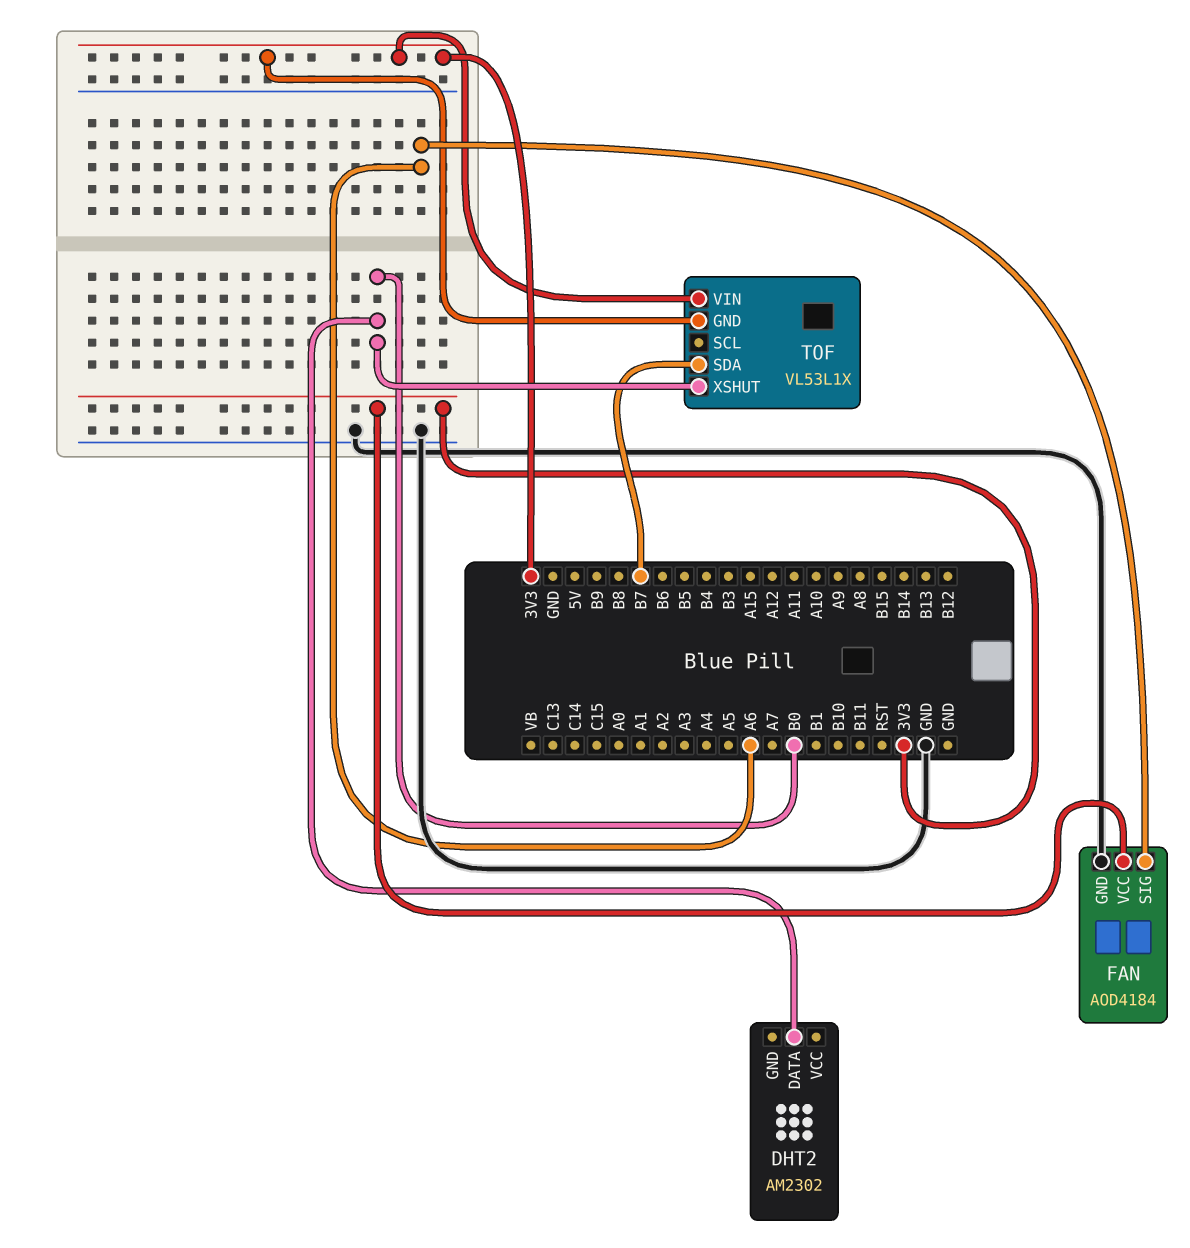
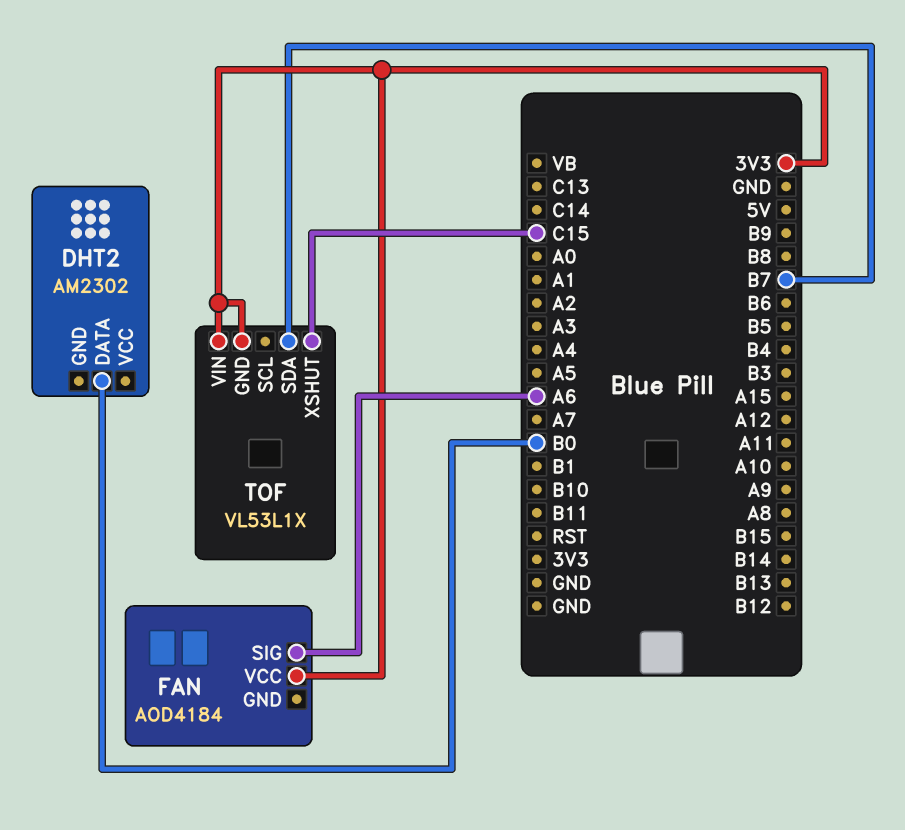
FAN pin GND: GND -> none
TOF pin XSHUT: B0 -> C15

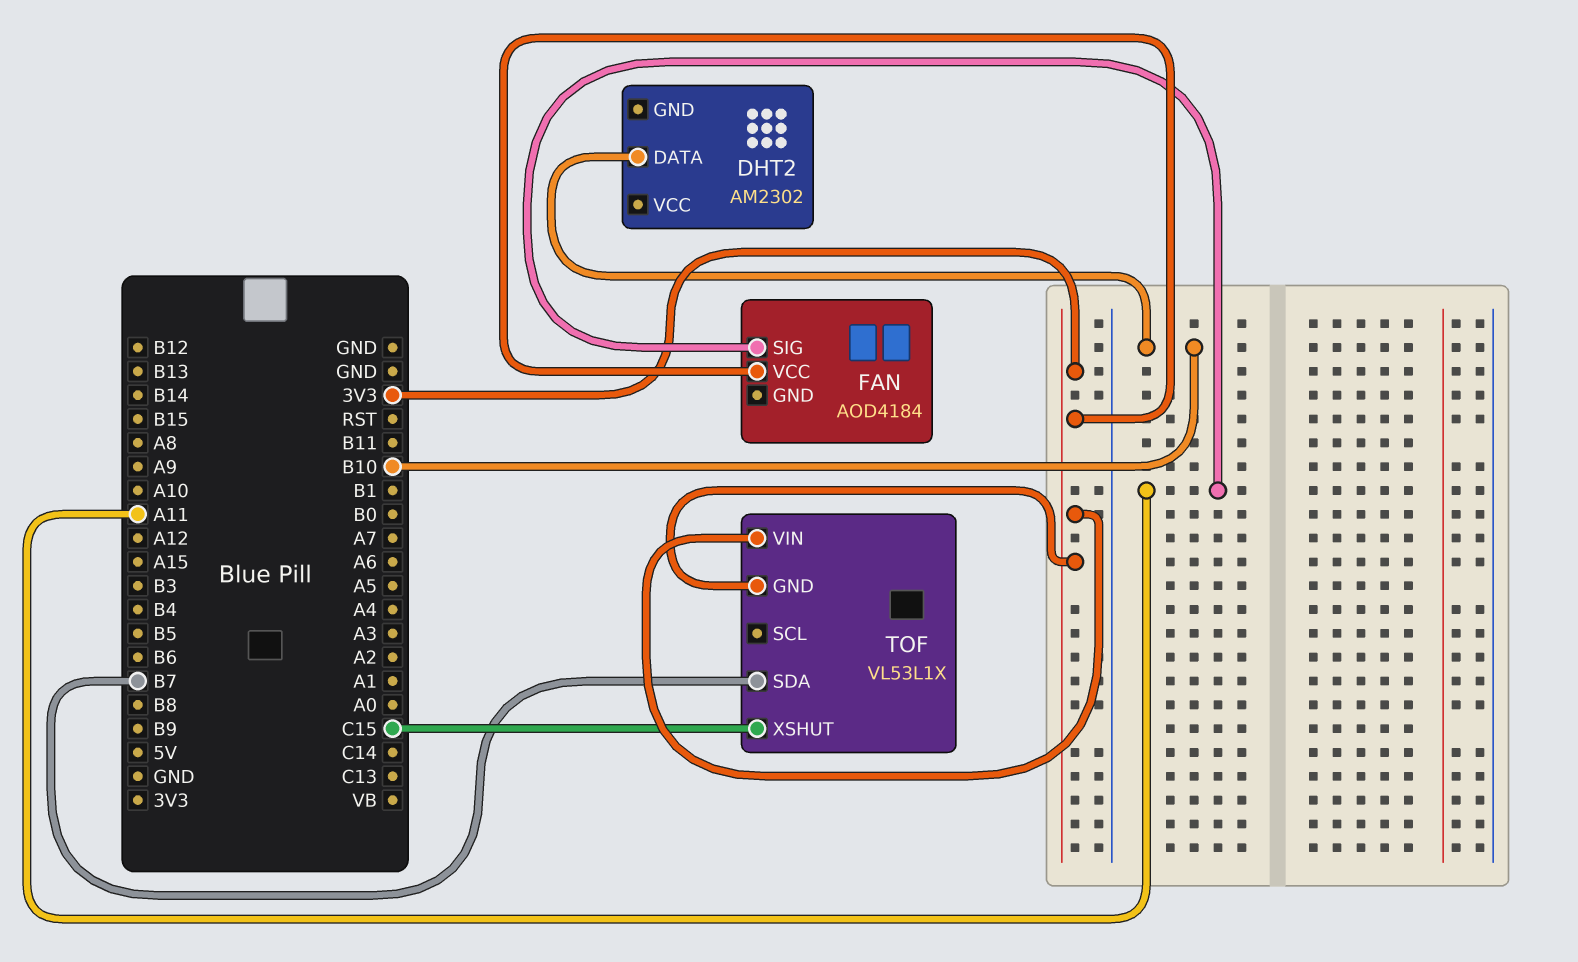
DHT2 pin DATA: B0 -> B10
FAN pin SIG: A6 -> A11

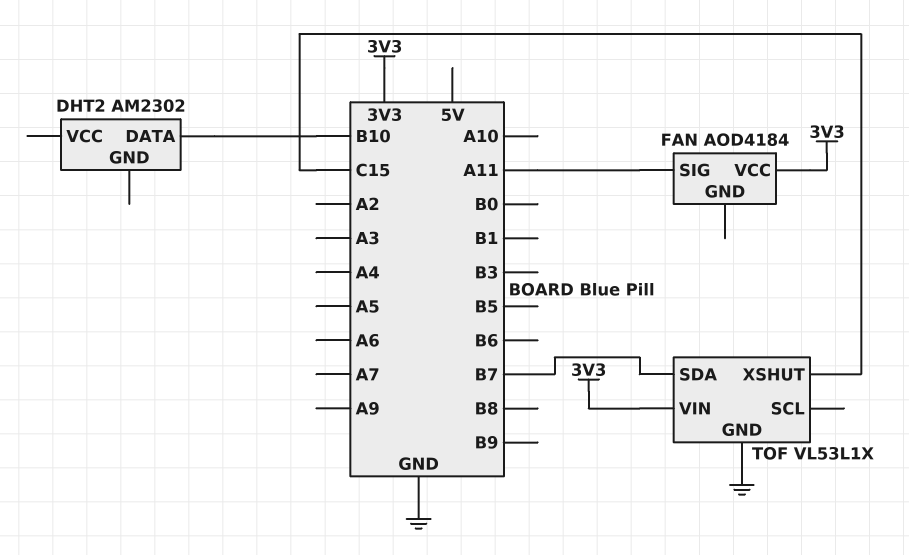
TOF pin GND: 3V3 -> GND

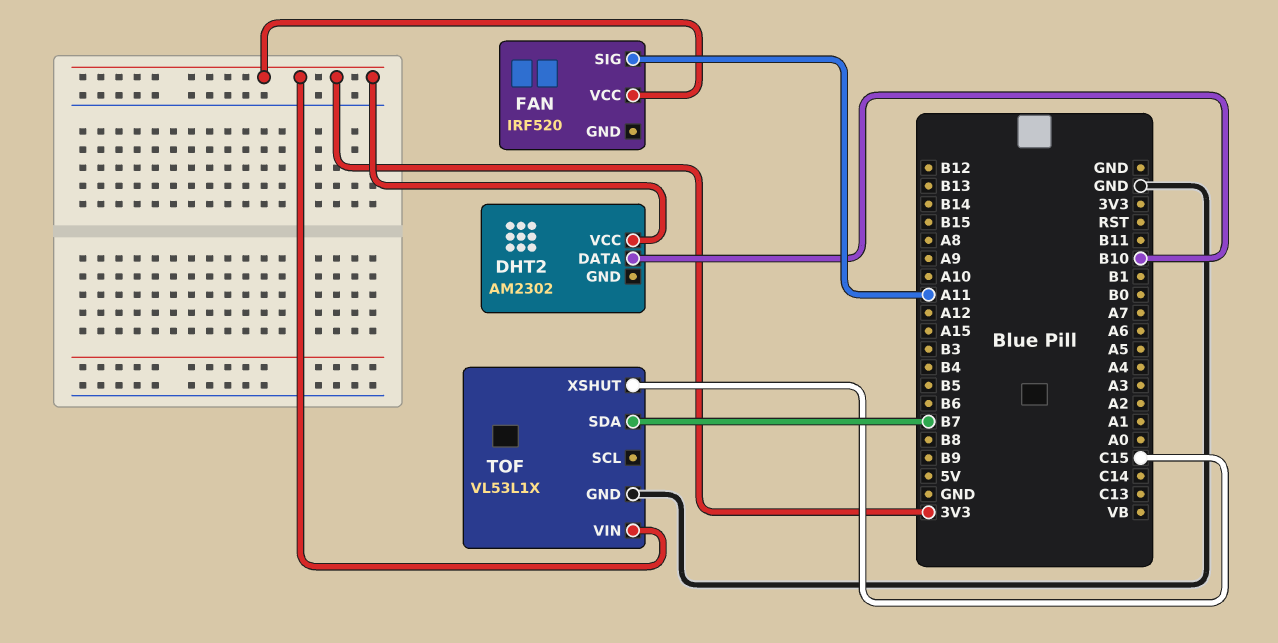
DHT2 pin VCC: none -> 3V3
FAN: AOD4184 -> IRF520

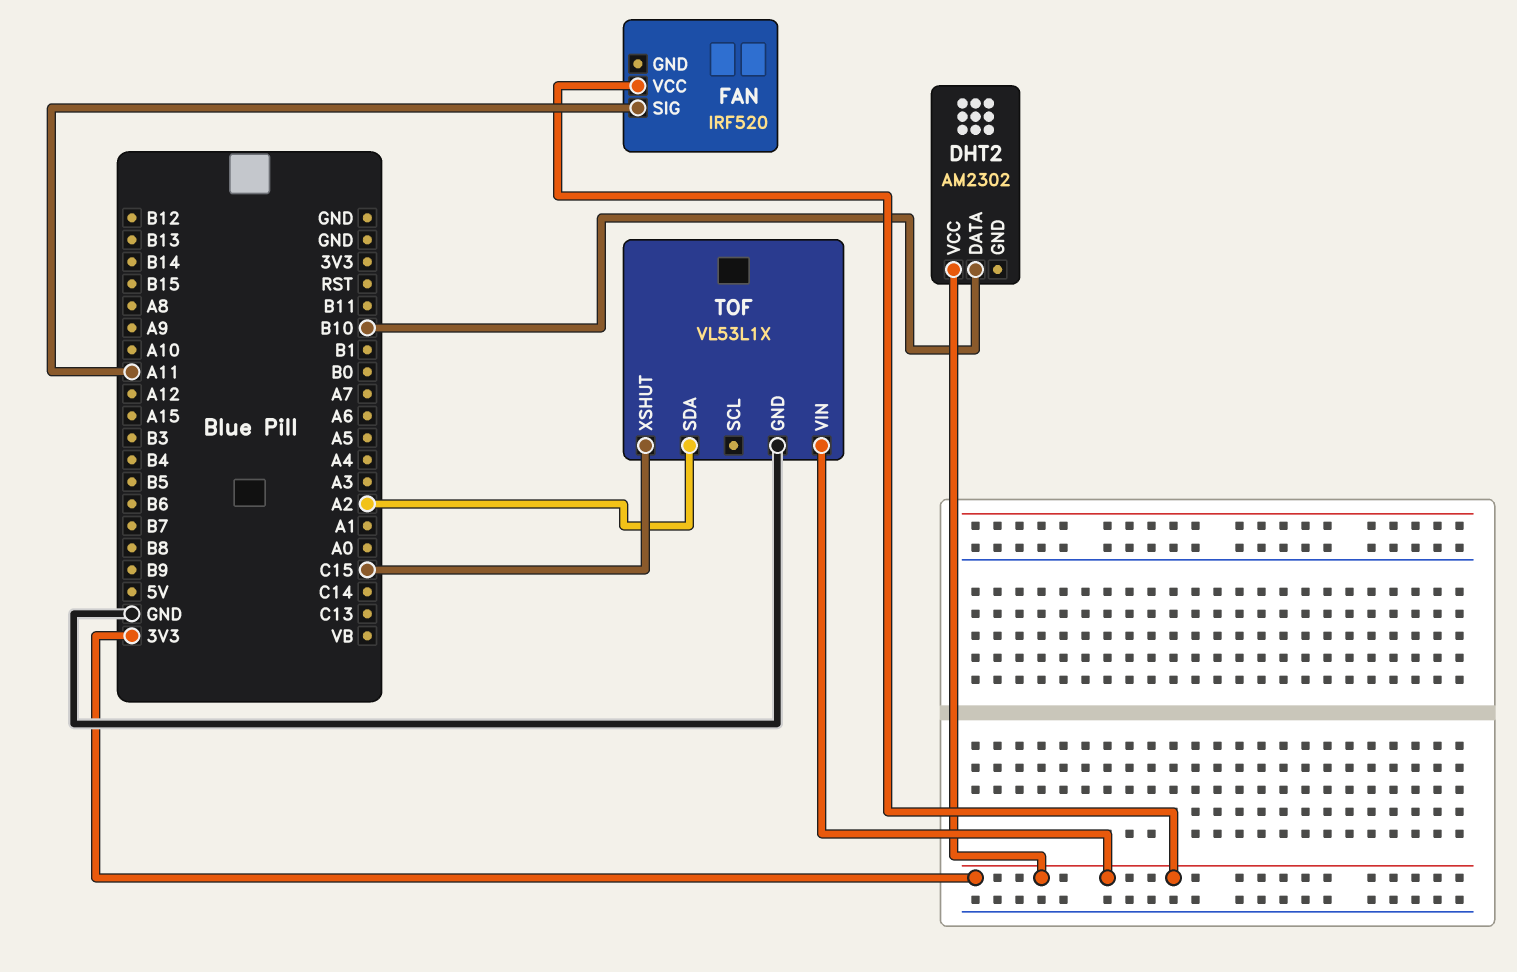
TOF pin SDA: B7 -> A2

